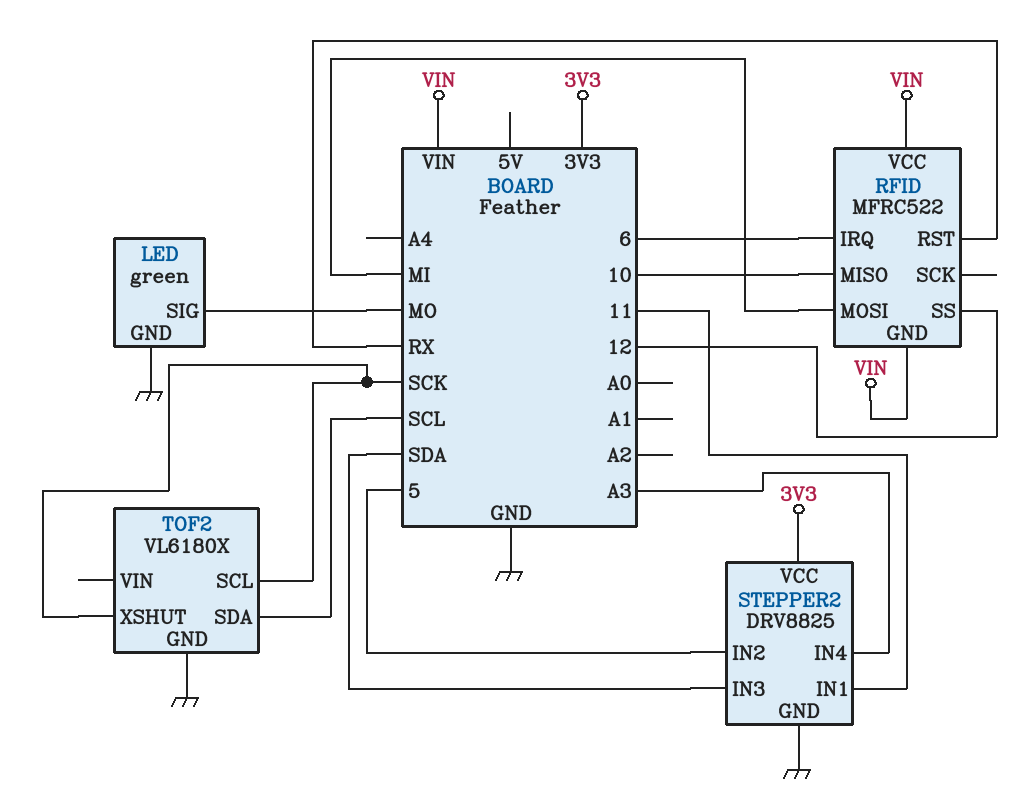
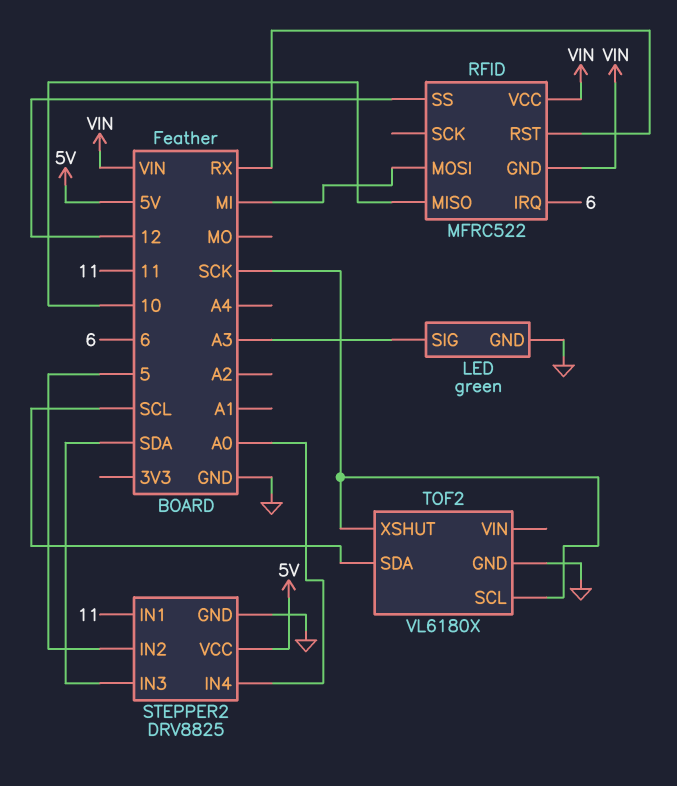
LED pin SIG: MO -> A3
STEPPER2 pin IN4: A3 -> A0
STEPPER2 pin VCC: 3V3 -> 5V

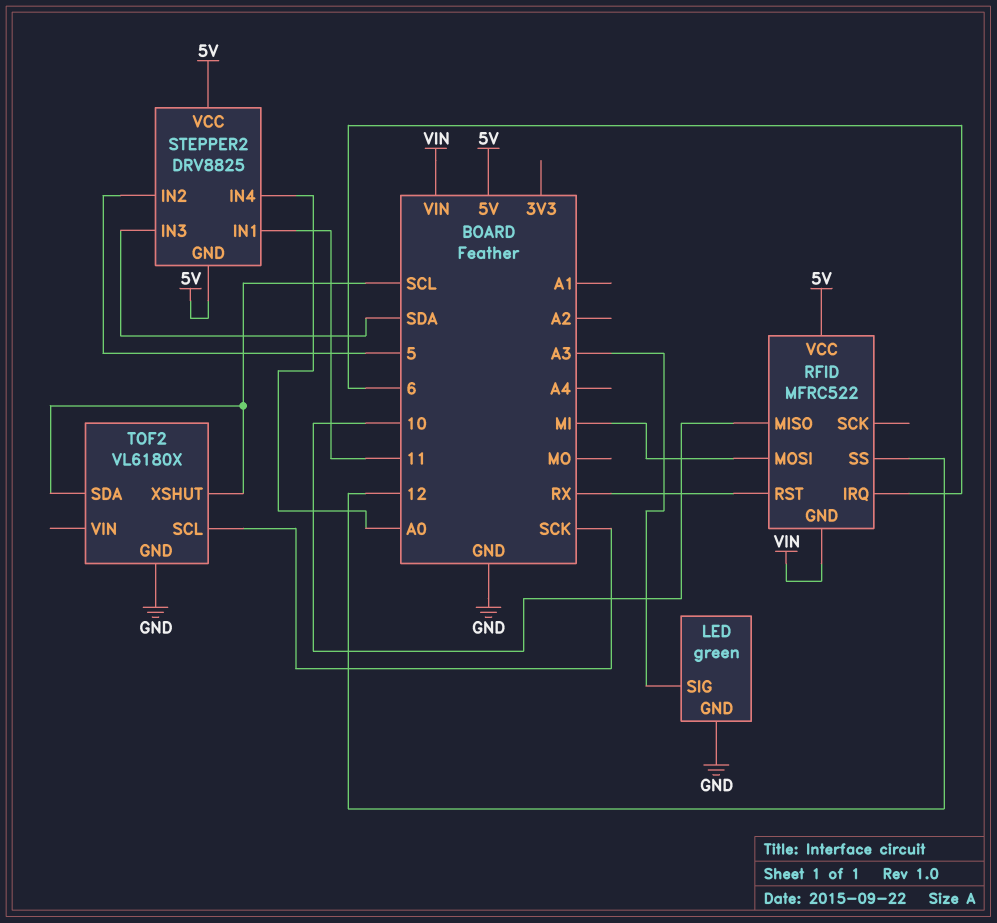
RFID pin VCC: VIN -> 5V
STEPPER2 pin GND: GND -> 5V
TOF2 pin XSHUT: SCK -> SCL

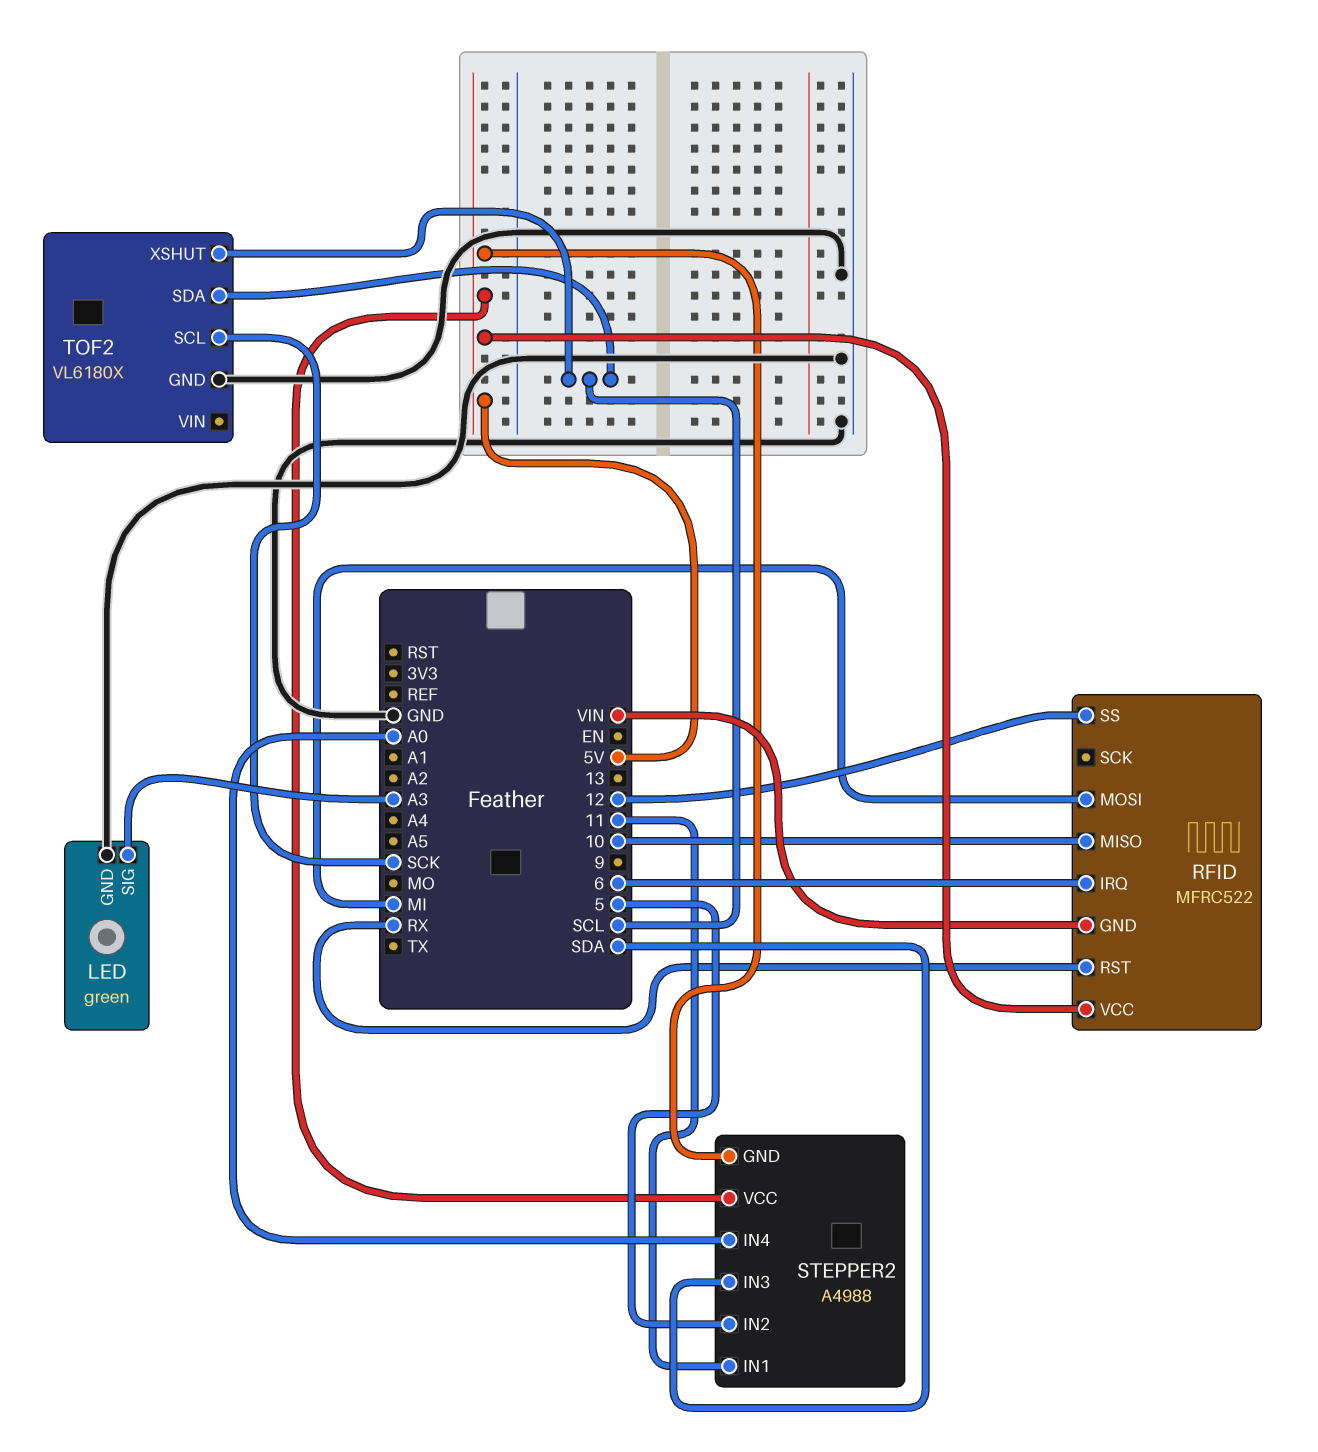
STEPPER2: DRV8825 -> A4988

